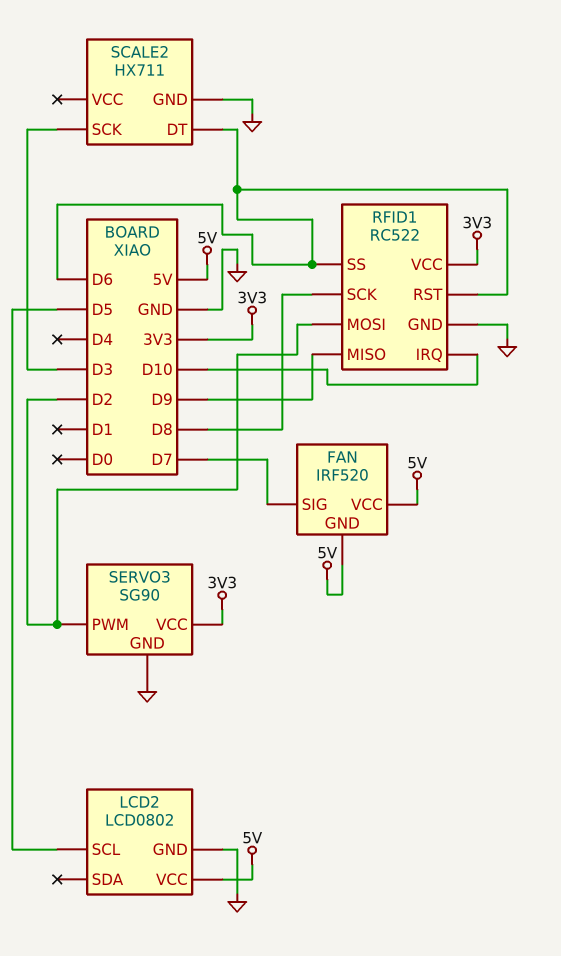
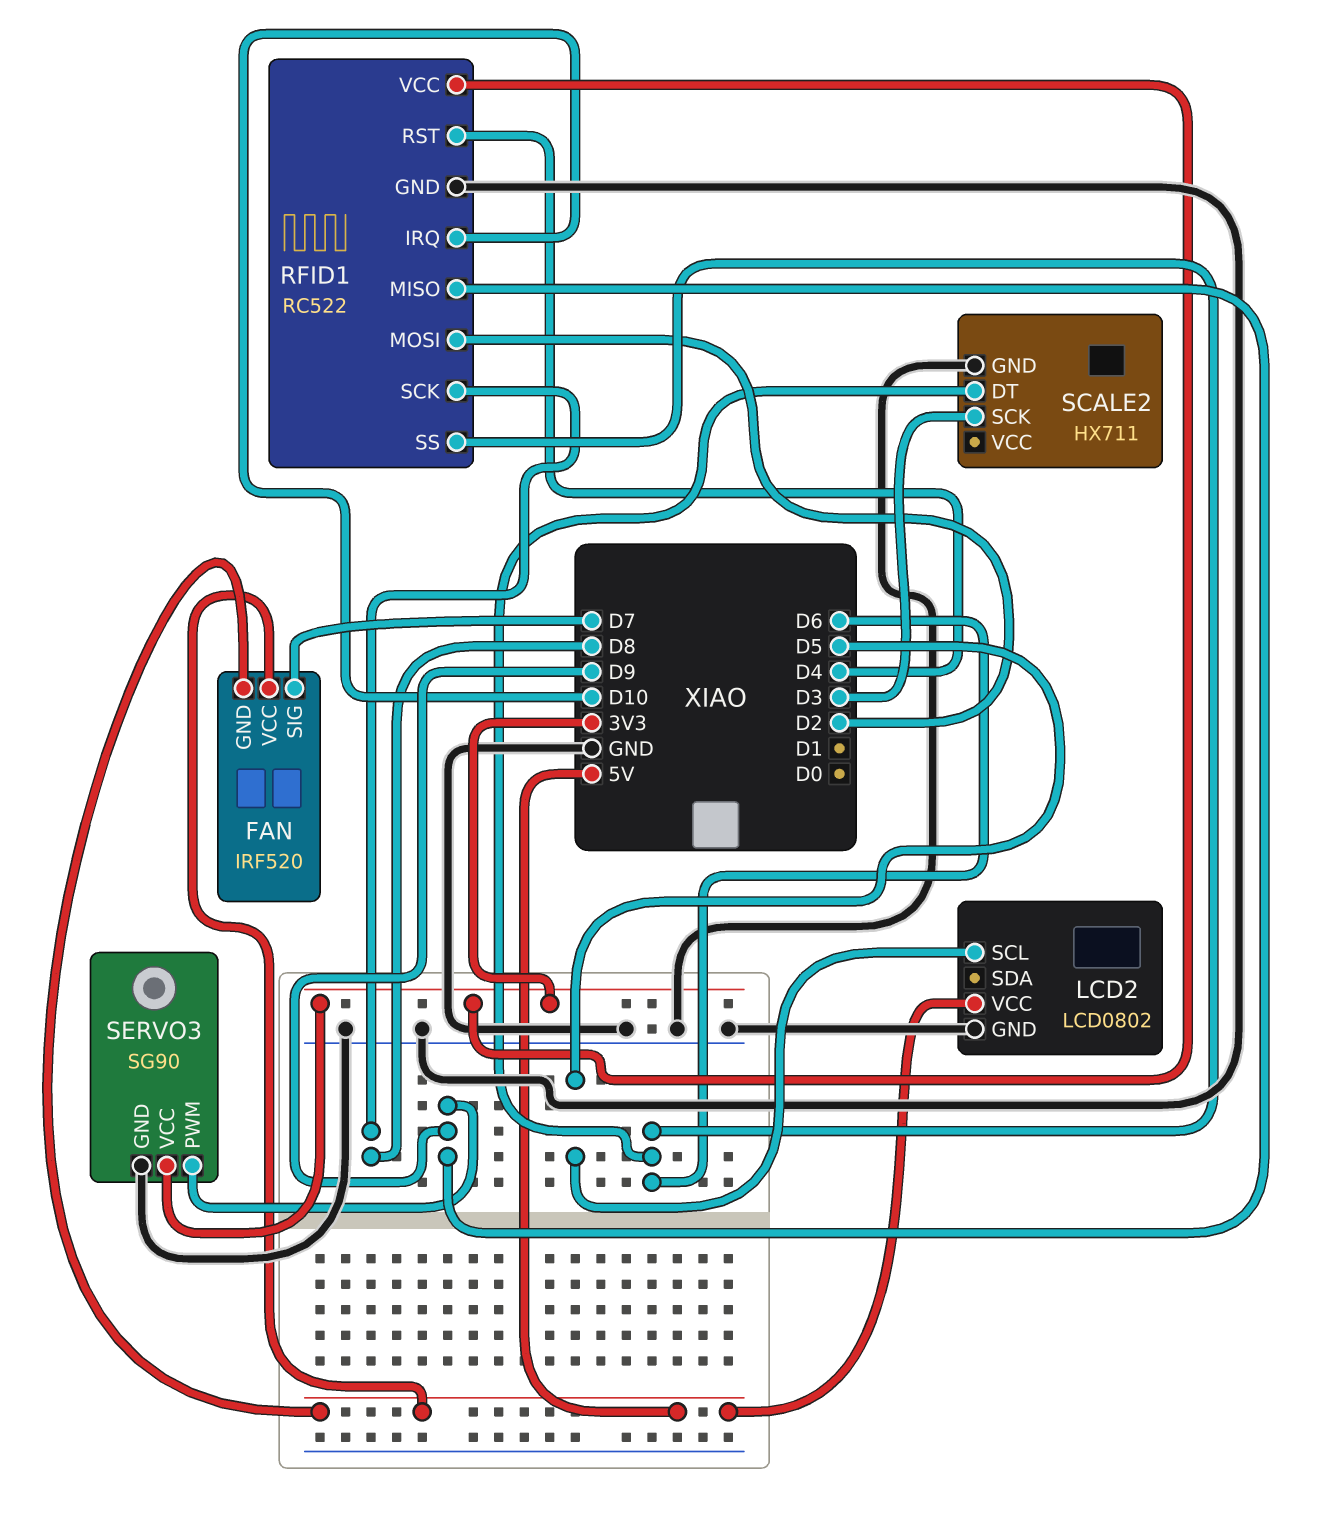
RFID1 pin RST: D6 -> D4
SERVO3 pin PWM: D2 -> D9

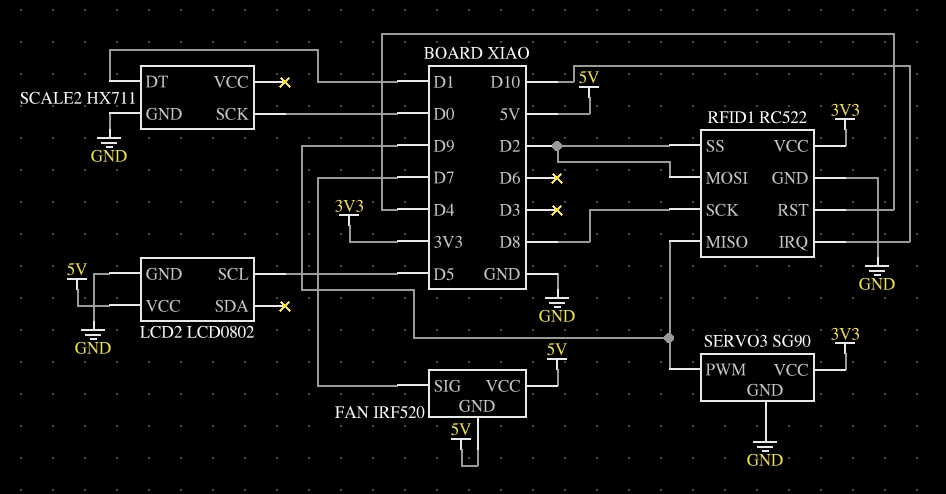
RFID1 pin SS: D6 -> D2
SCALE2 pin DT: D6 -> D1
SCALE2 pin SCK: D3 -> D0

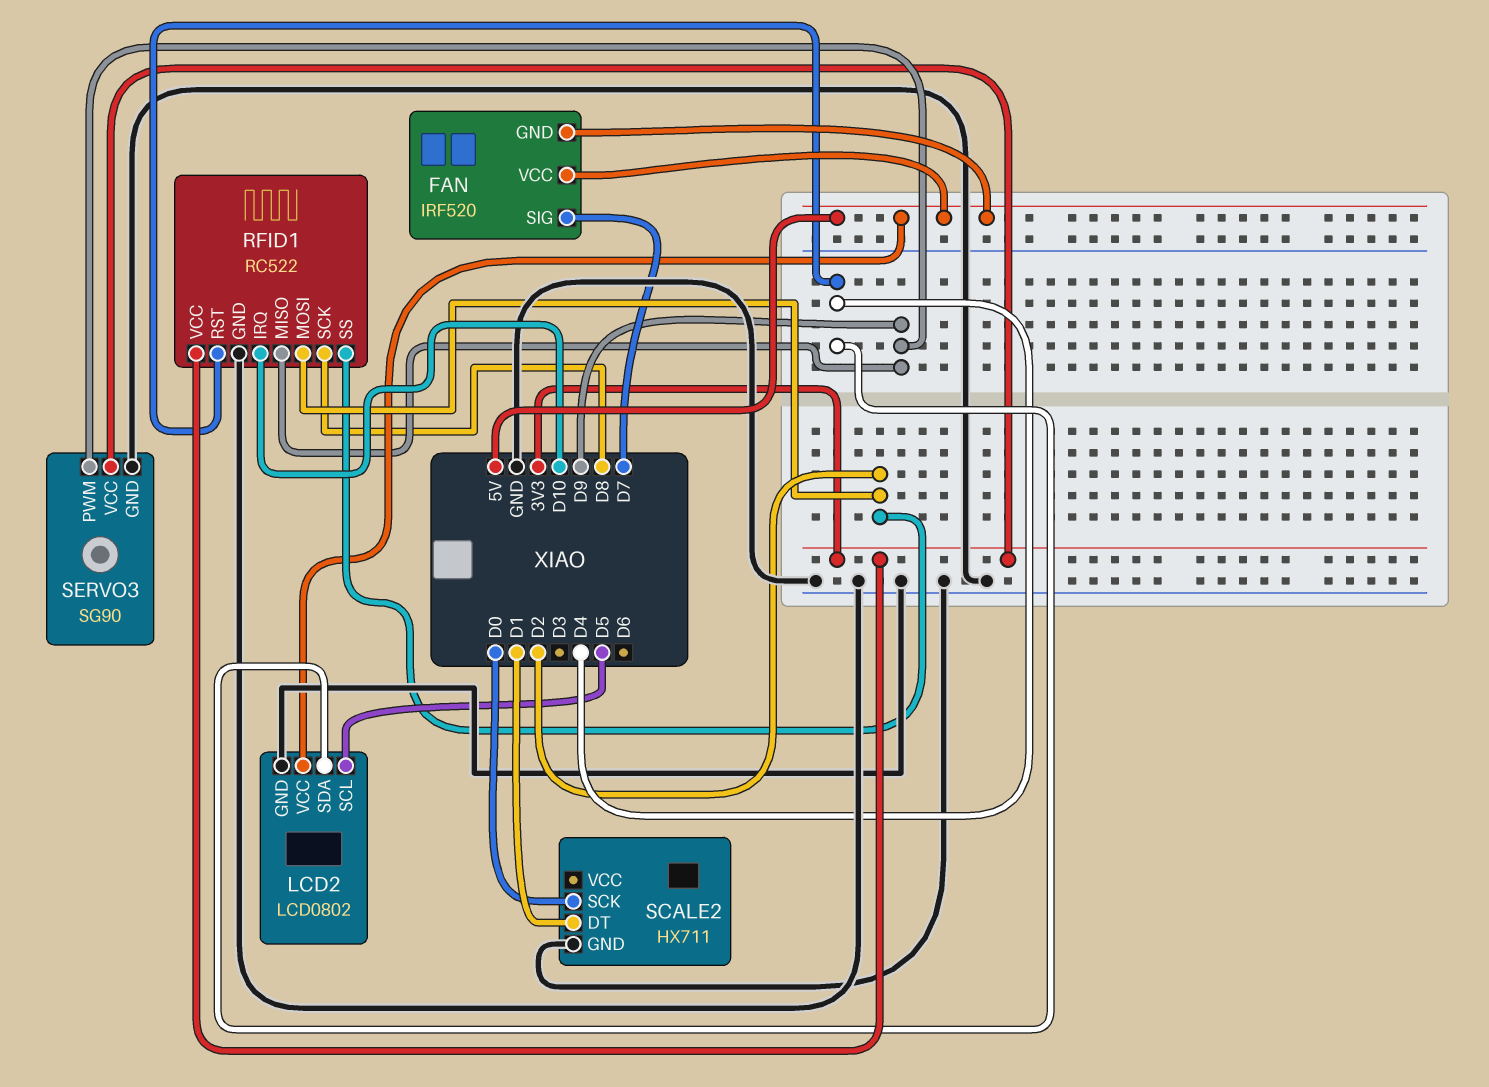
LCD2 pin SDA: none -> D4

